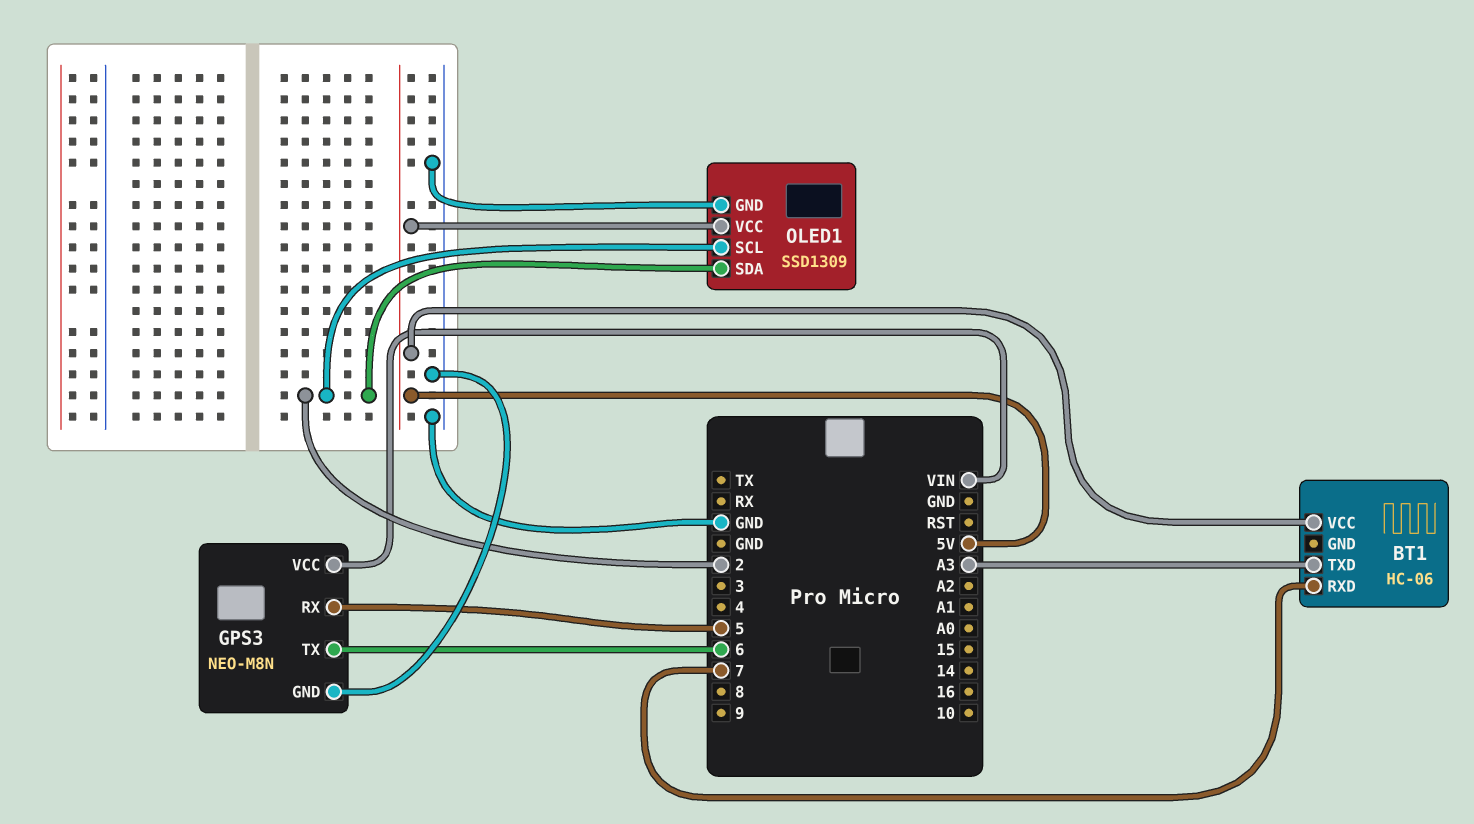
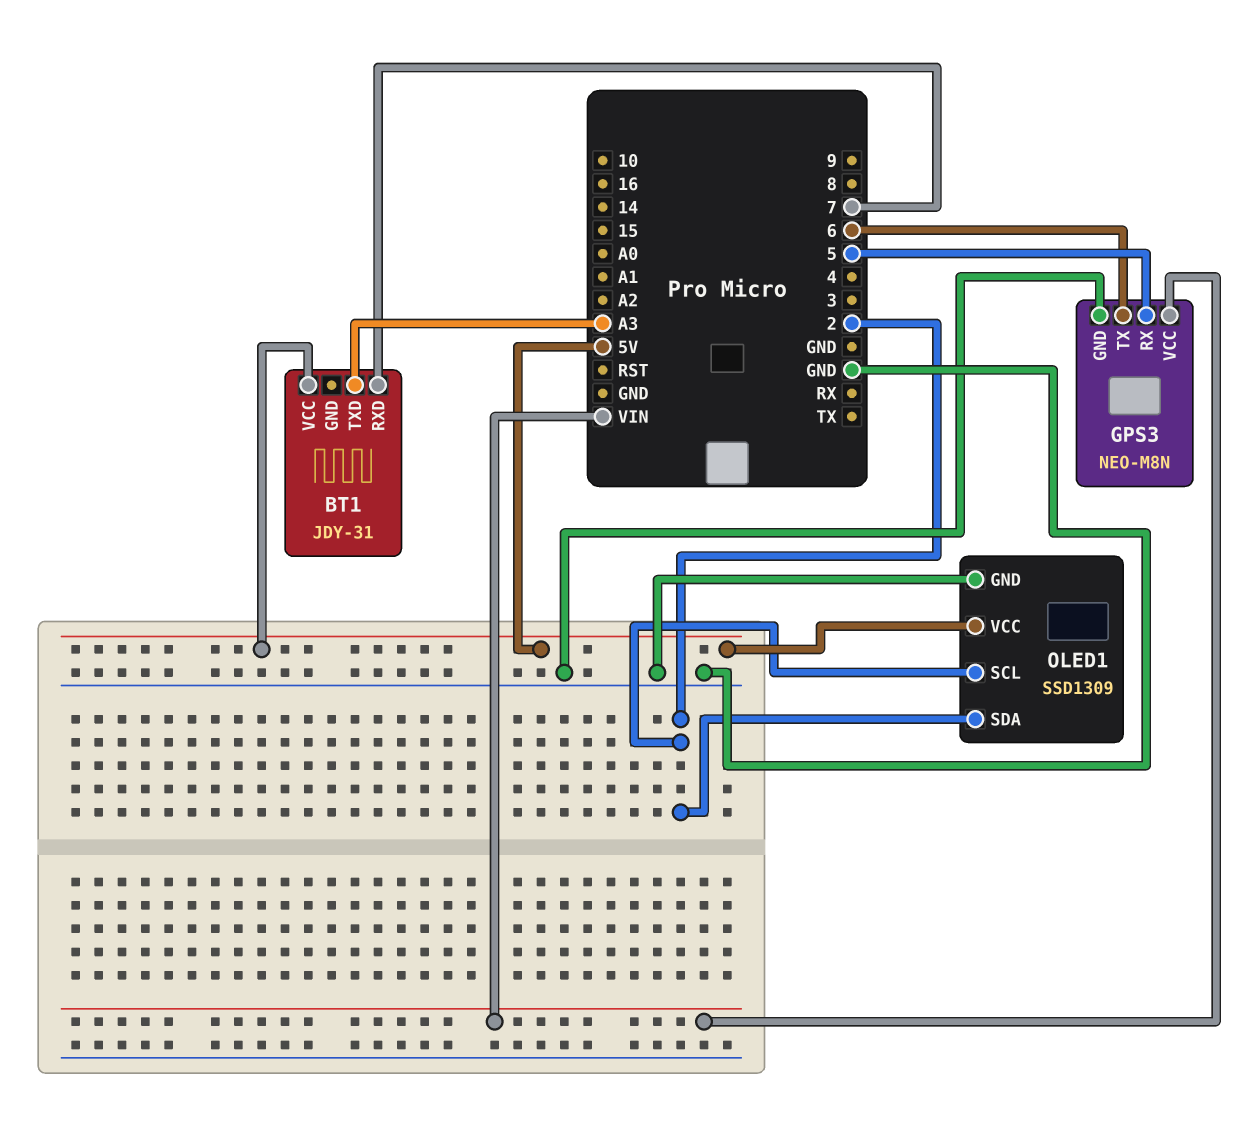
BT1: HC-06 -> JDY-31

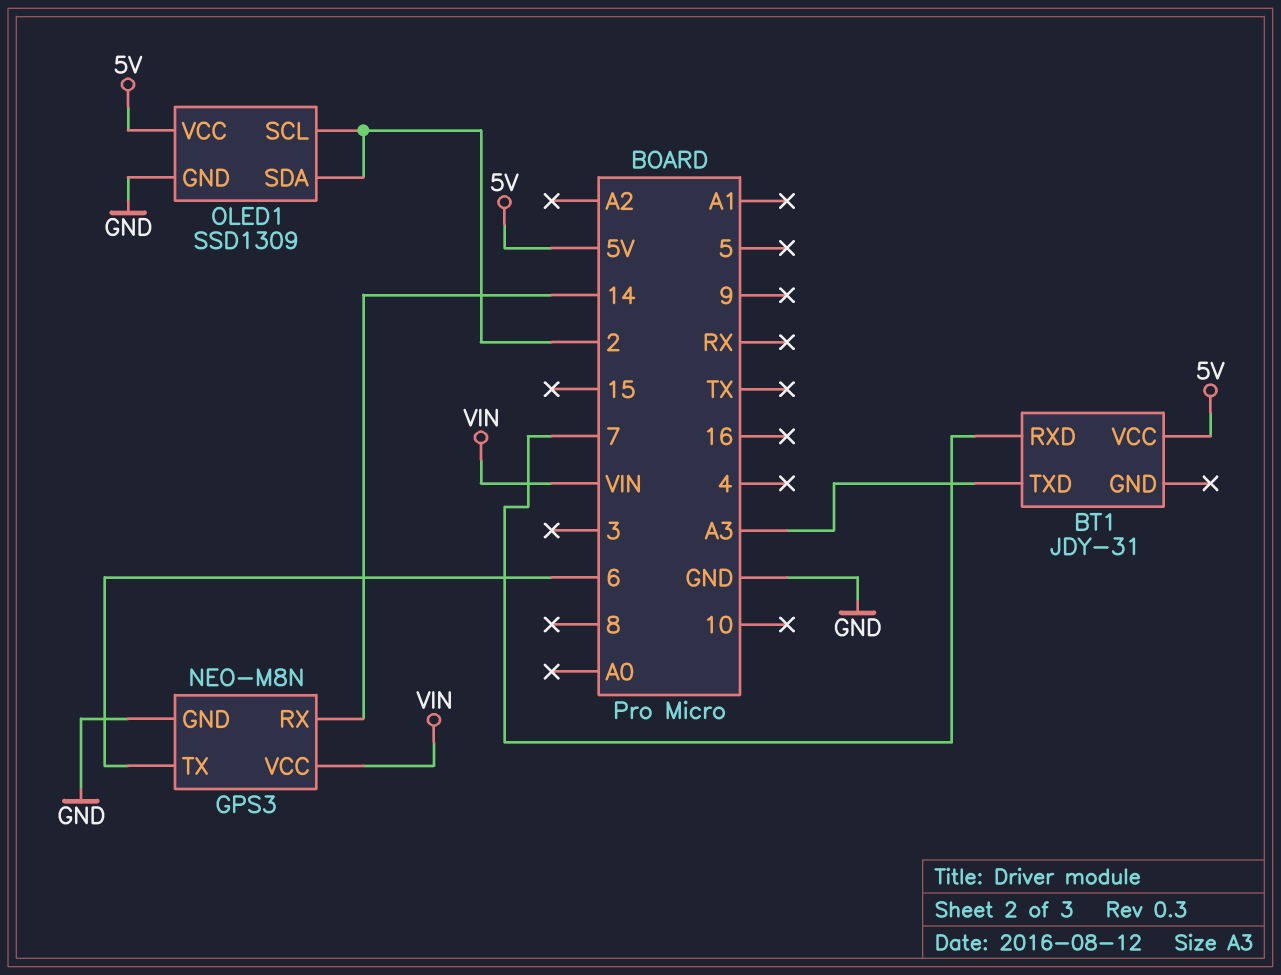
GPS3 pin RX: 5 -> 14

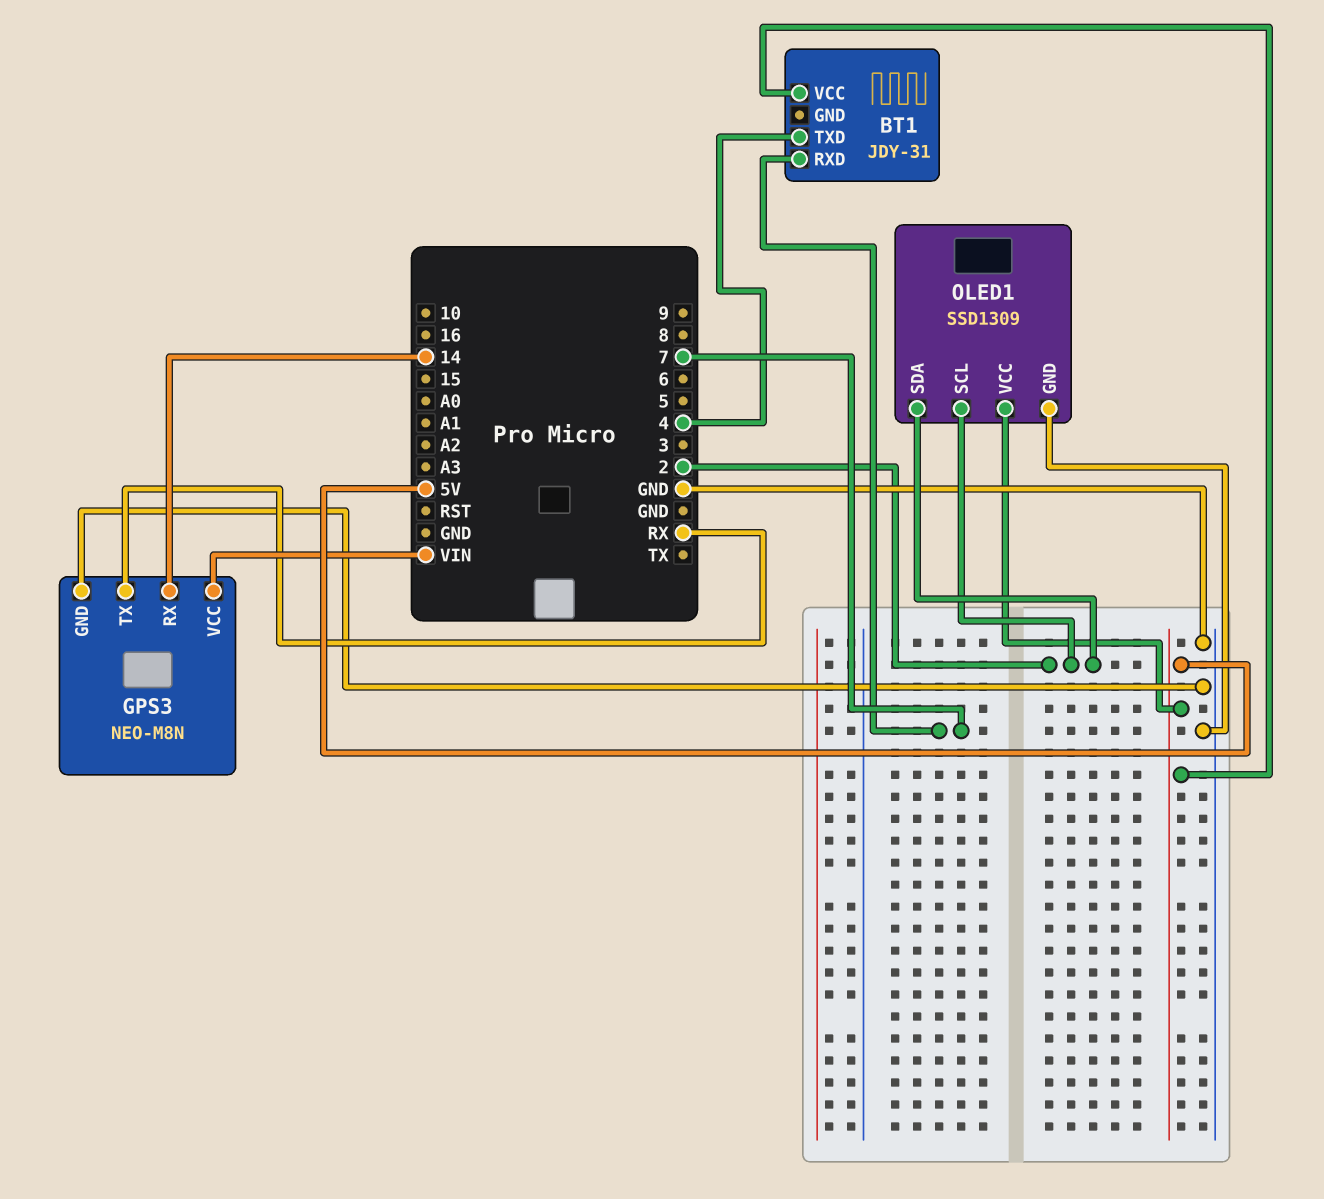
BT1 pin TXD: A3 -> 4
GPS3 pin TX: 6 -> RX

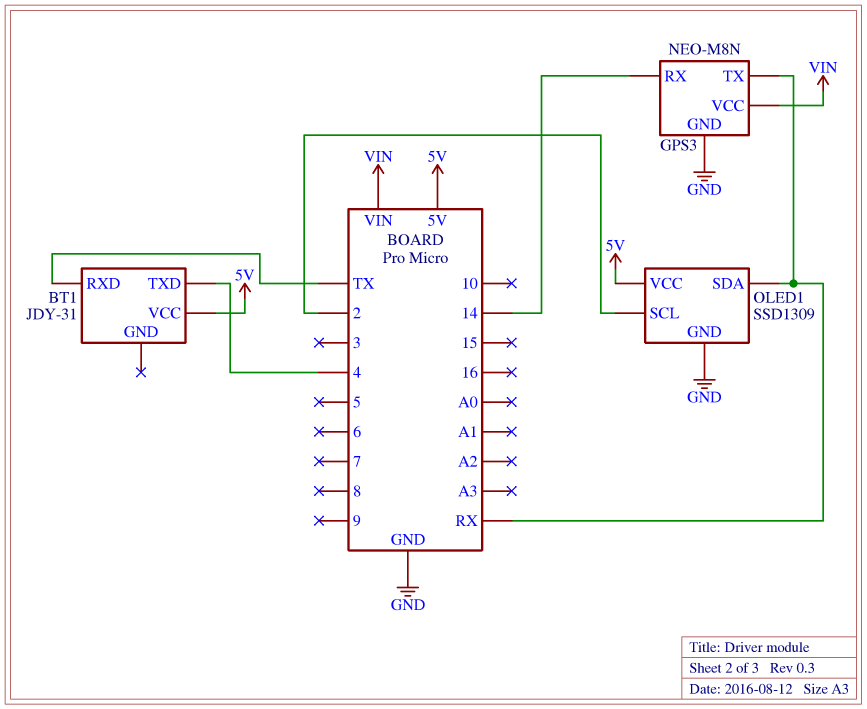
BT1 pin RXD: 7 -> TX
OLED1 pin SDA: 2 -> RX

